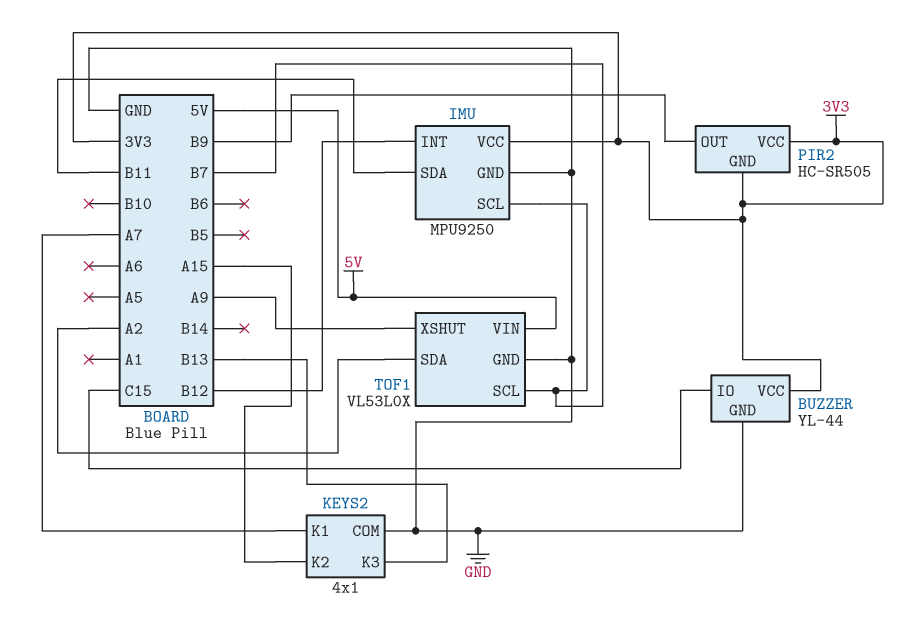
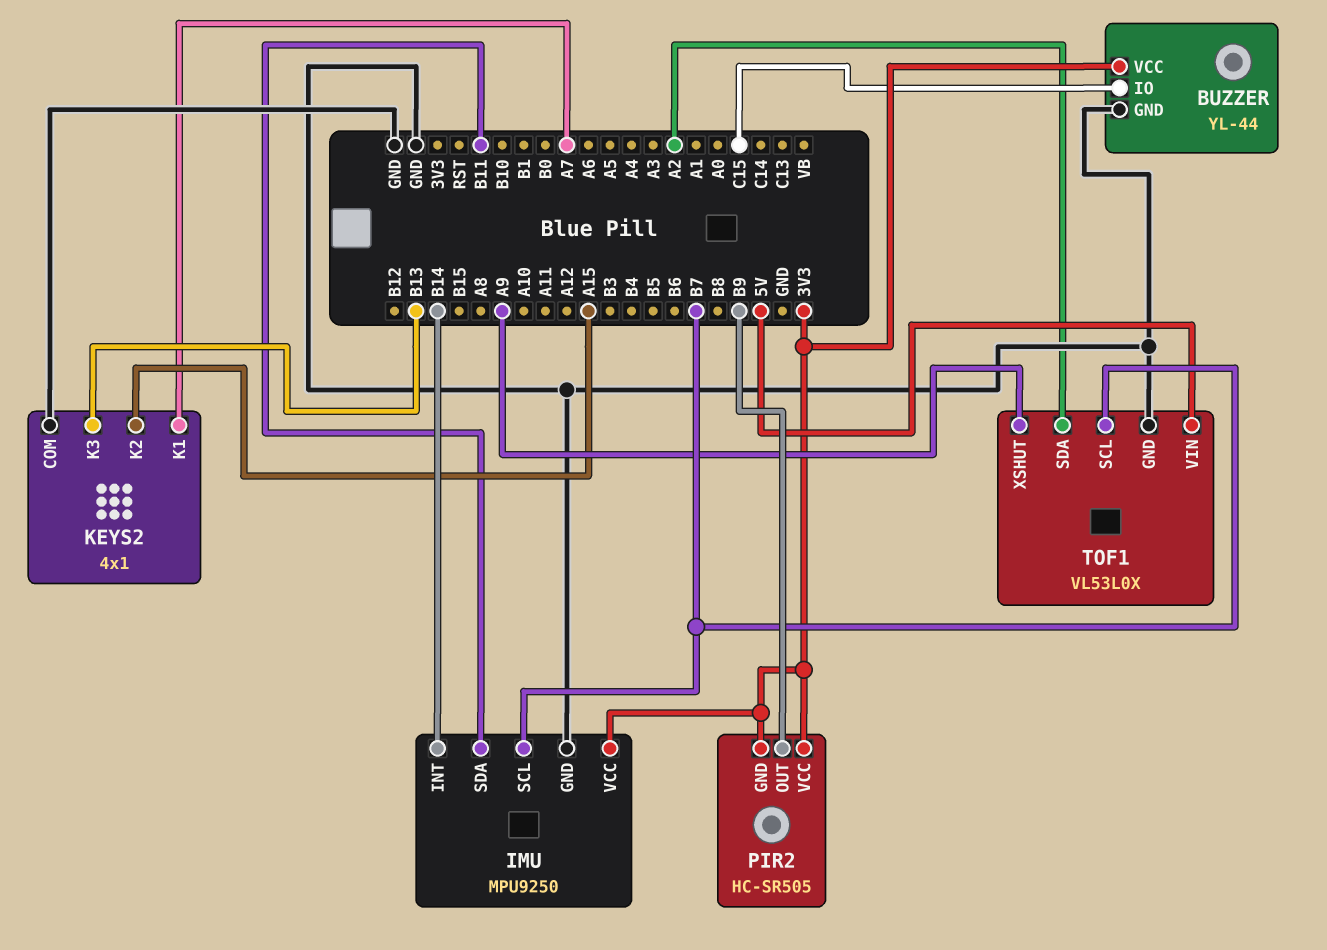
IMU pin INT: B12 -> B14

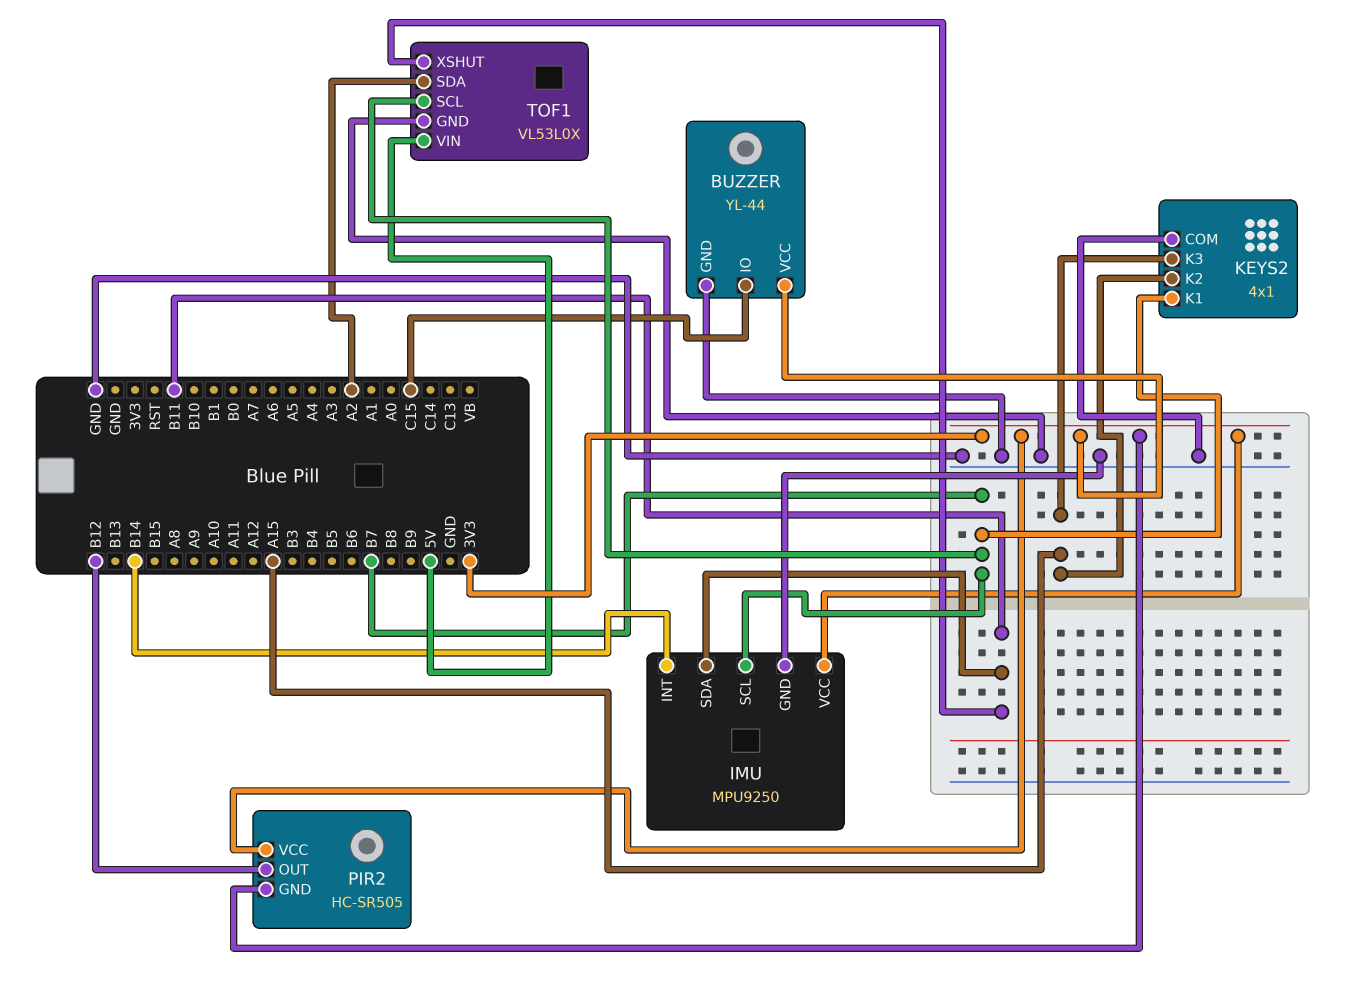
KEYS2 pin K1: A7 -> B7
KEYS2 pin K3: B13 -> A15
PIR2 pin OUT: B9 -> B12
TOF1 pin XSHUT: A9 -> B11

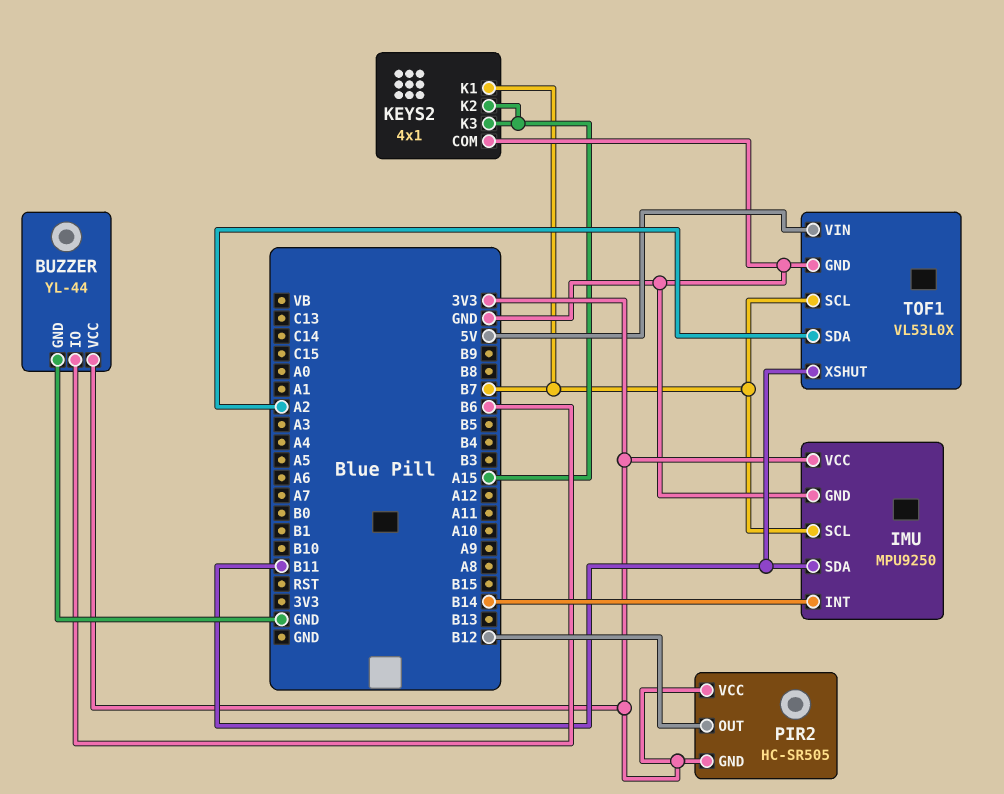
BUZZER pin IO: C15 -> B6

